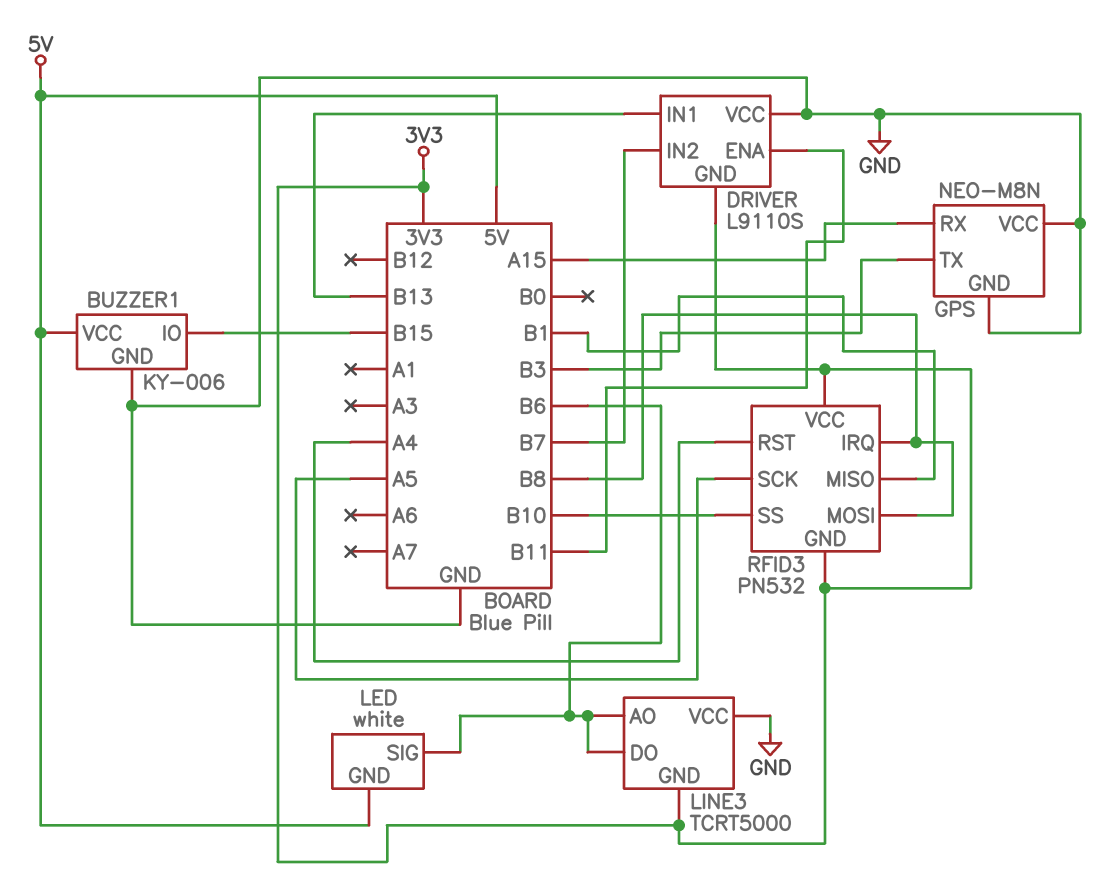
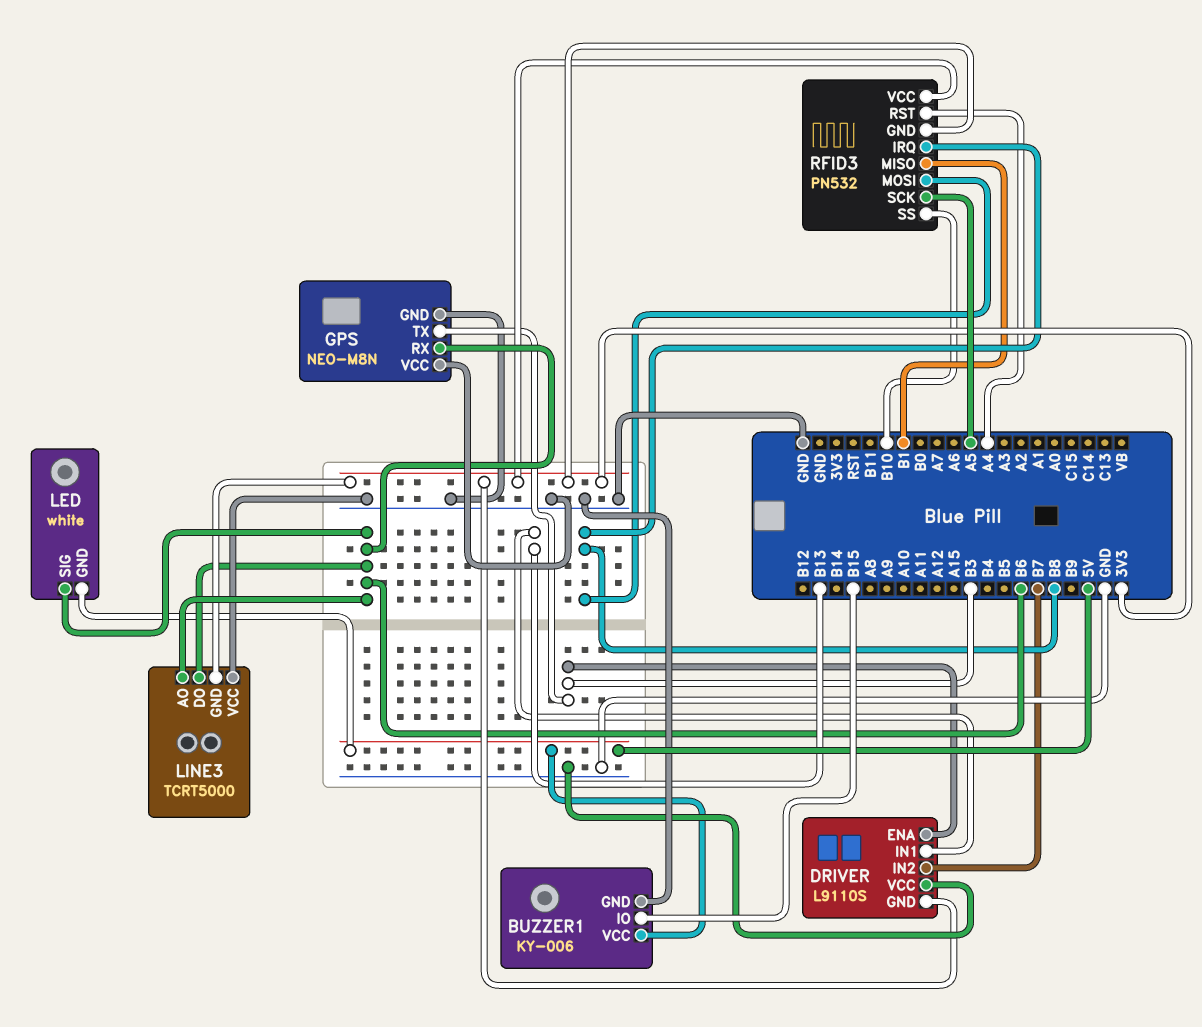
DRIVER pin ENA: B11 -> B3
GPS pin RX: A15 -> B6

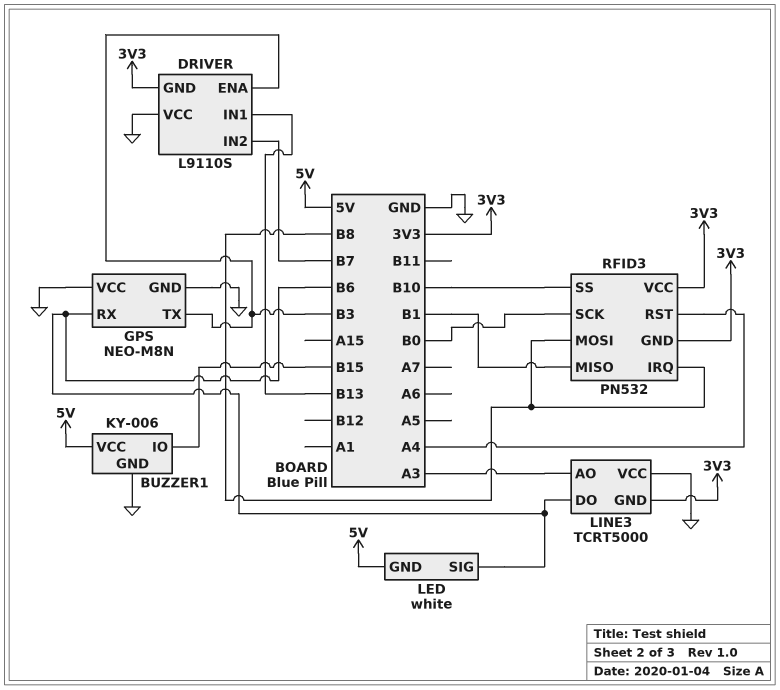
LINE3 pin AO: B6 -> A3
RFID3 pin SCK: A5 -> B0

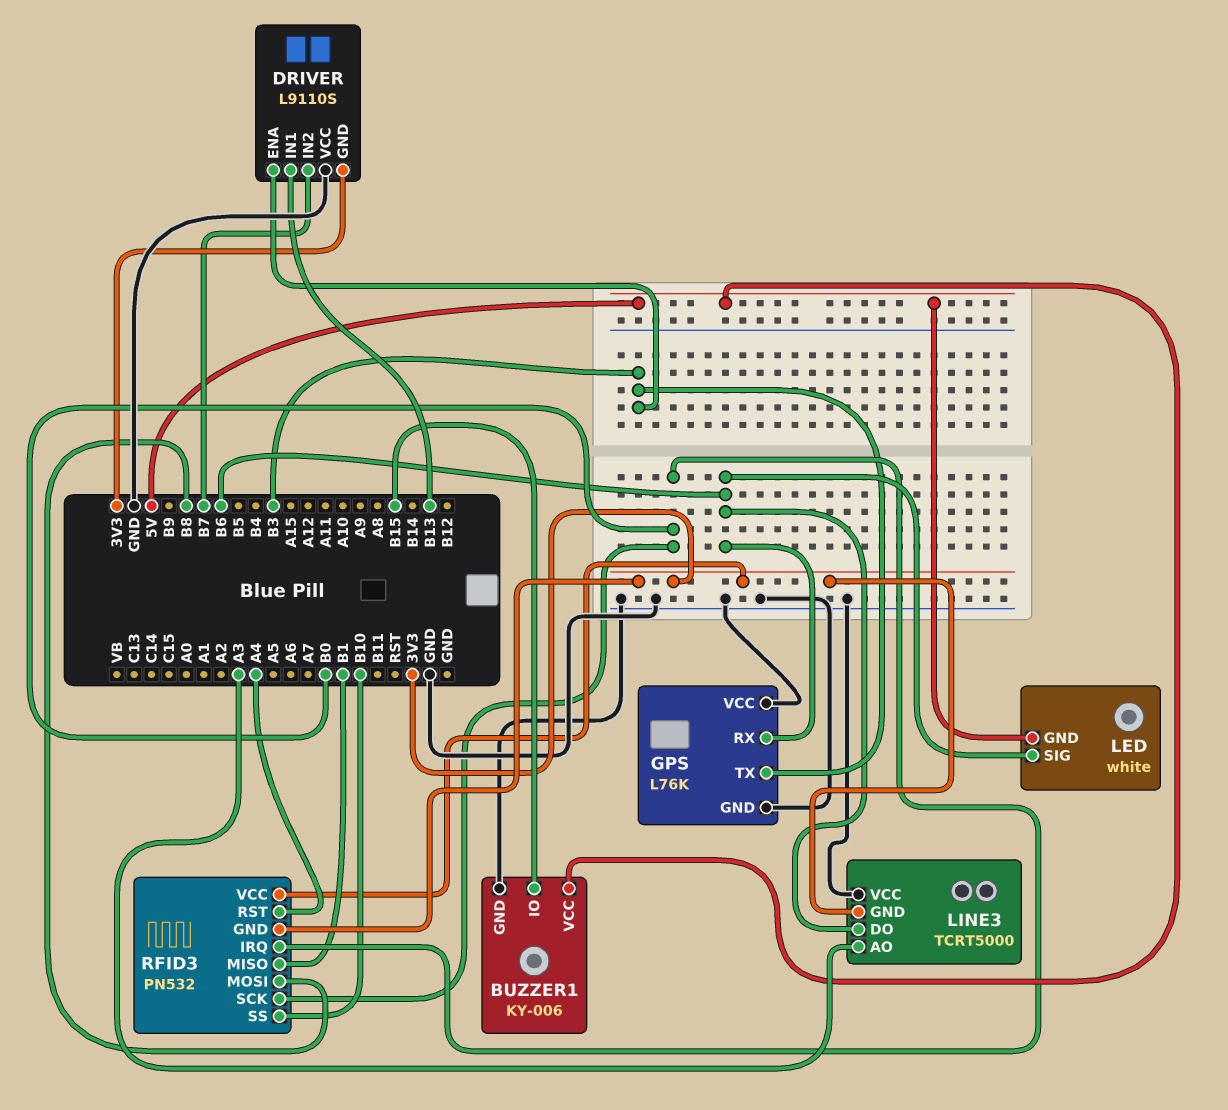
GPS: NEO-M8N -> L76K
RFID3 pin IRQ: B8 -> B0

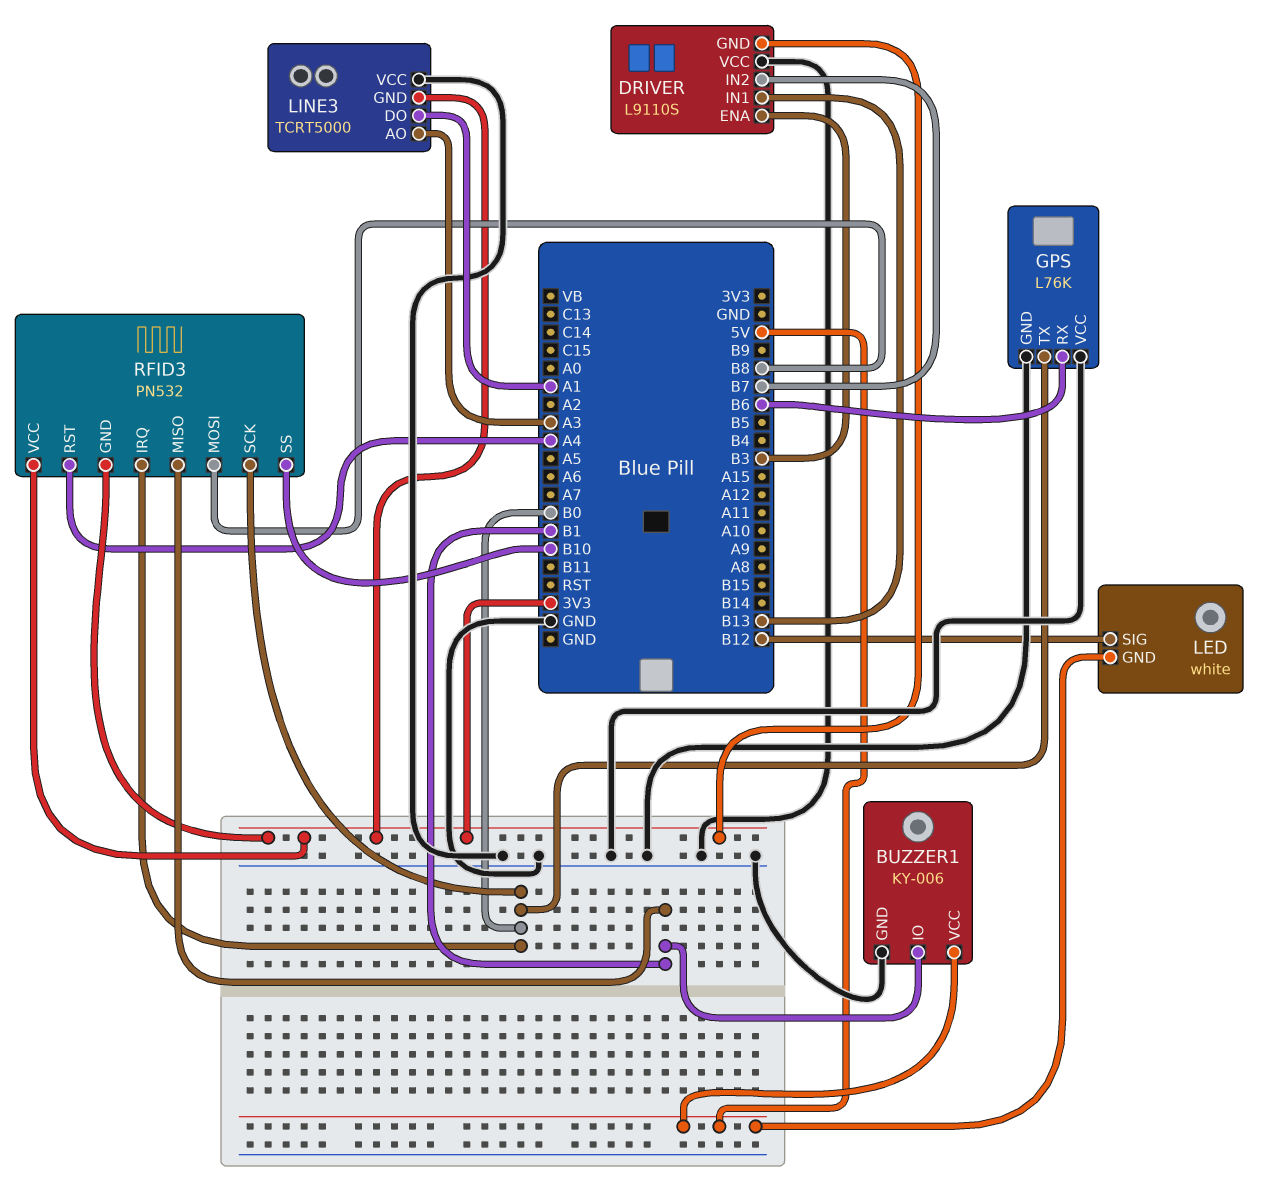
BUZZER1 pin IO: B15 -> B1
GPS pin TX: B3 -> B0
LED pin SIG: B6 -> B12
LINE3 pin DO: B6 -> A1

